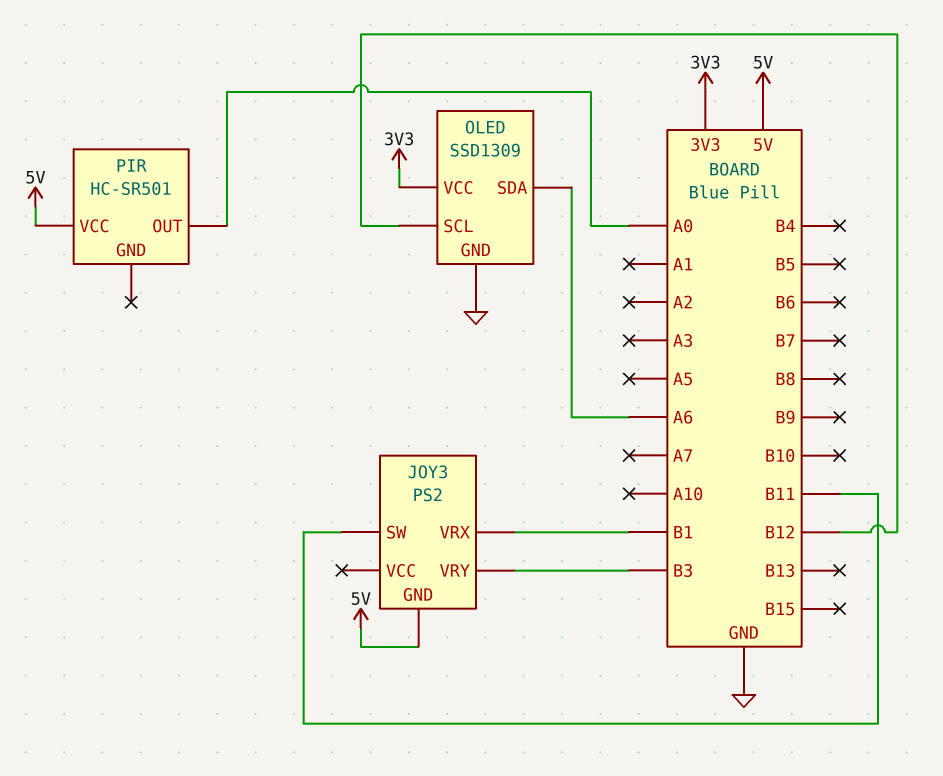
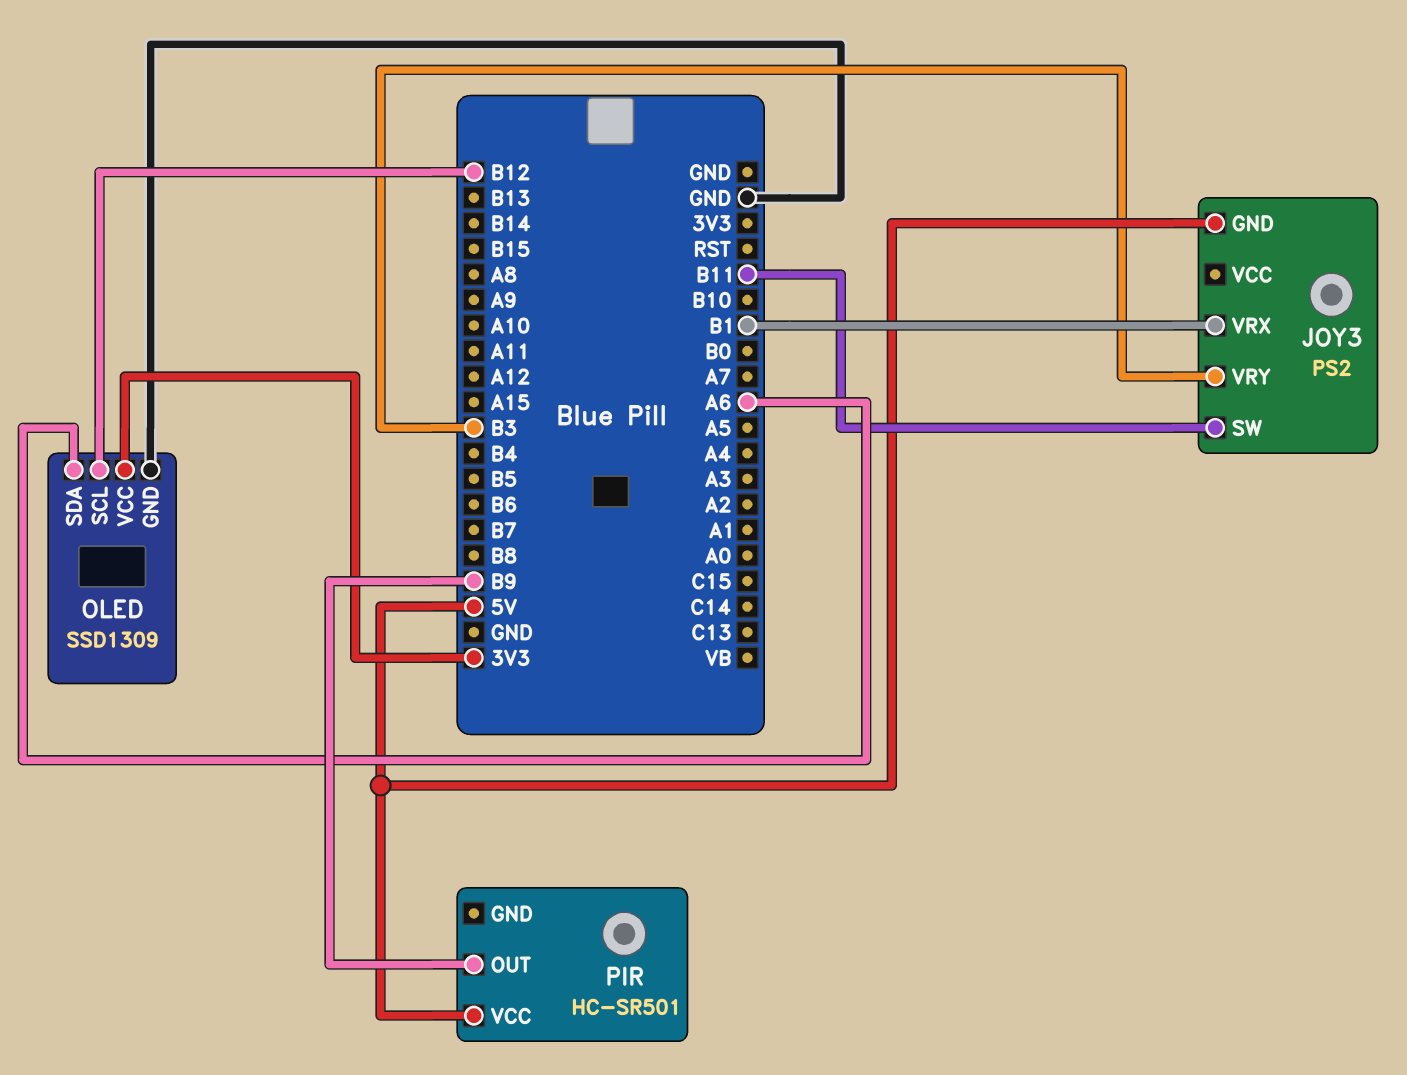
PIR pin OUT: A0 -> B9

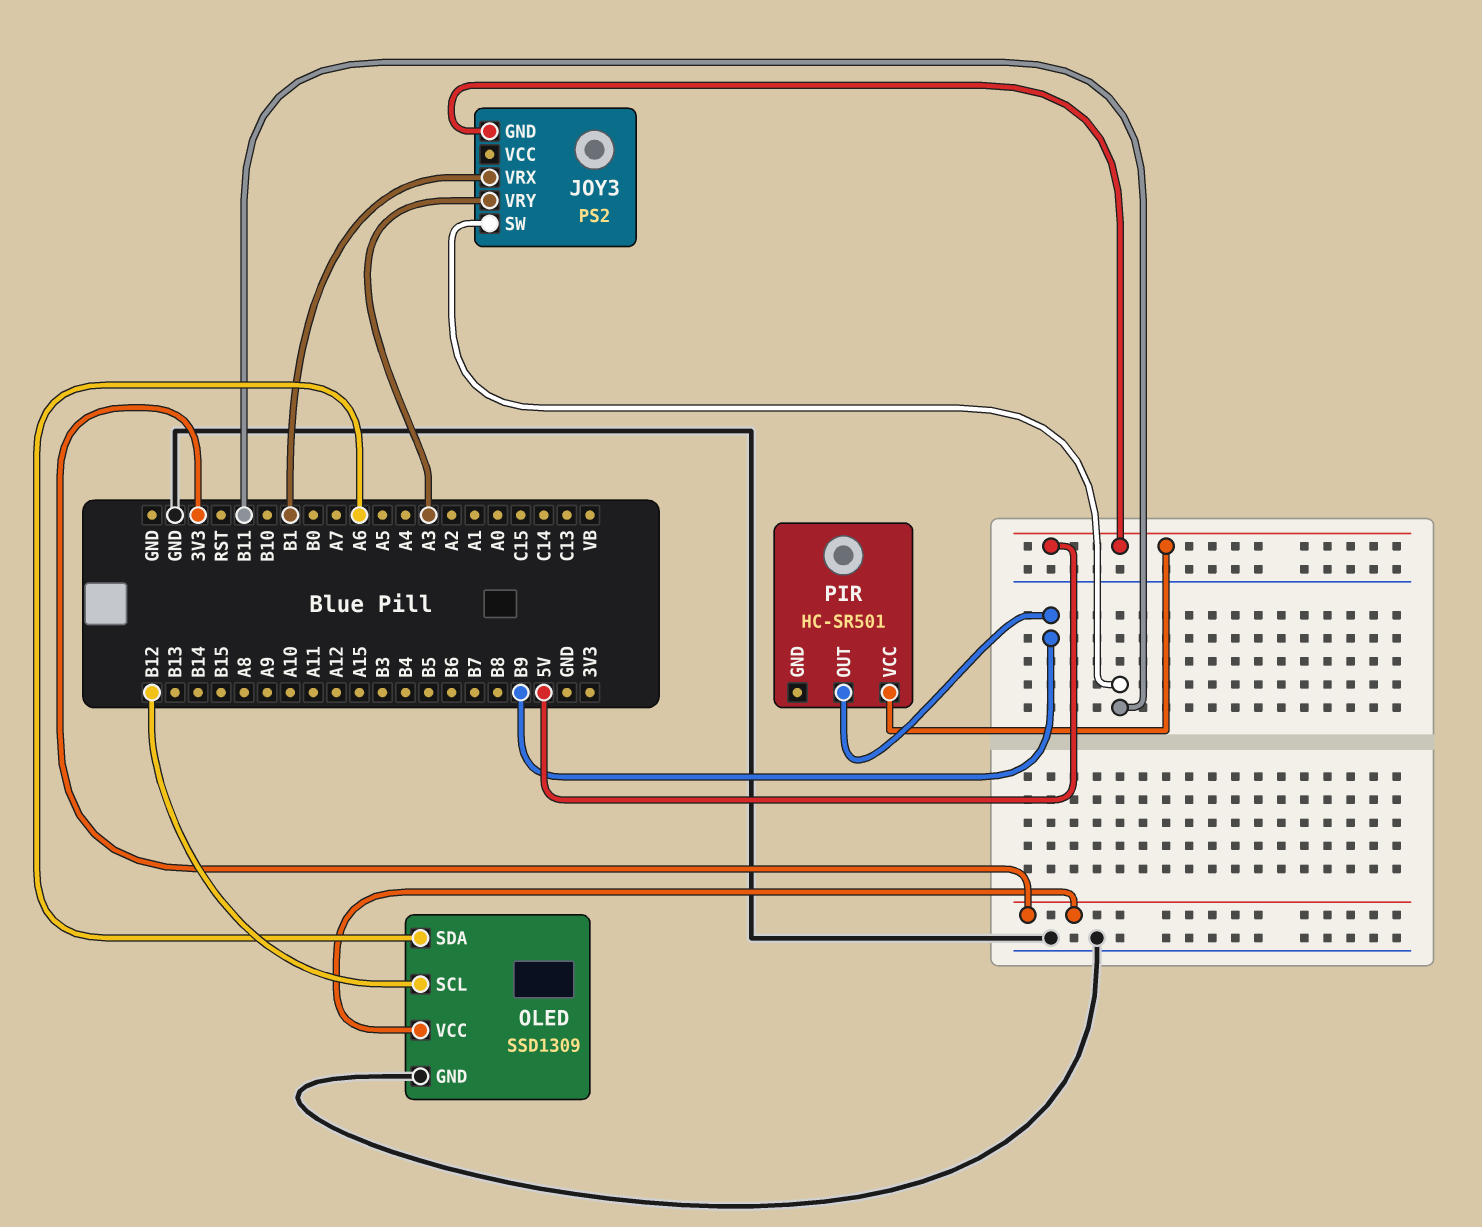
JOY3 pin VRY: B3 -> A3

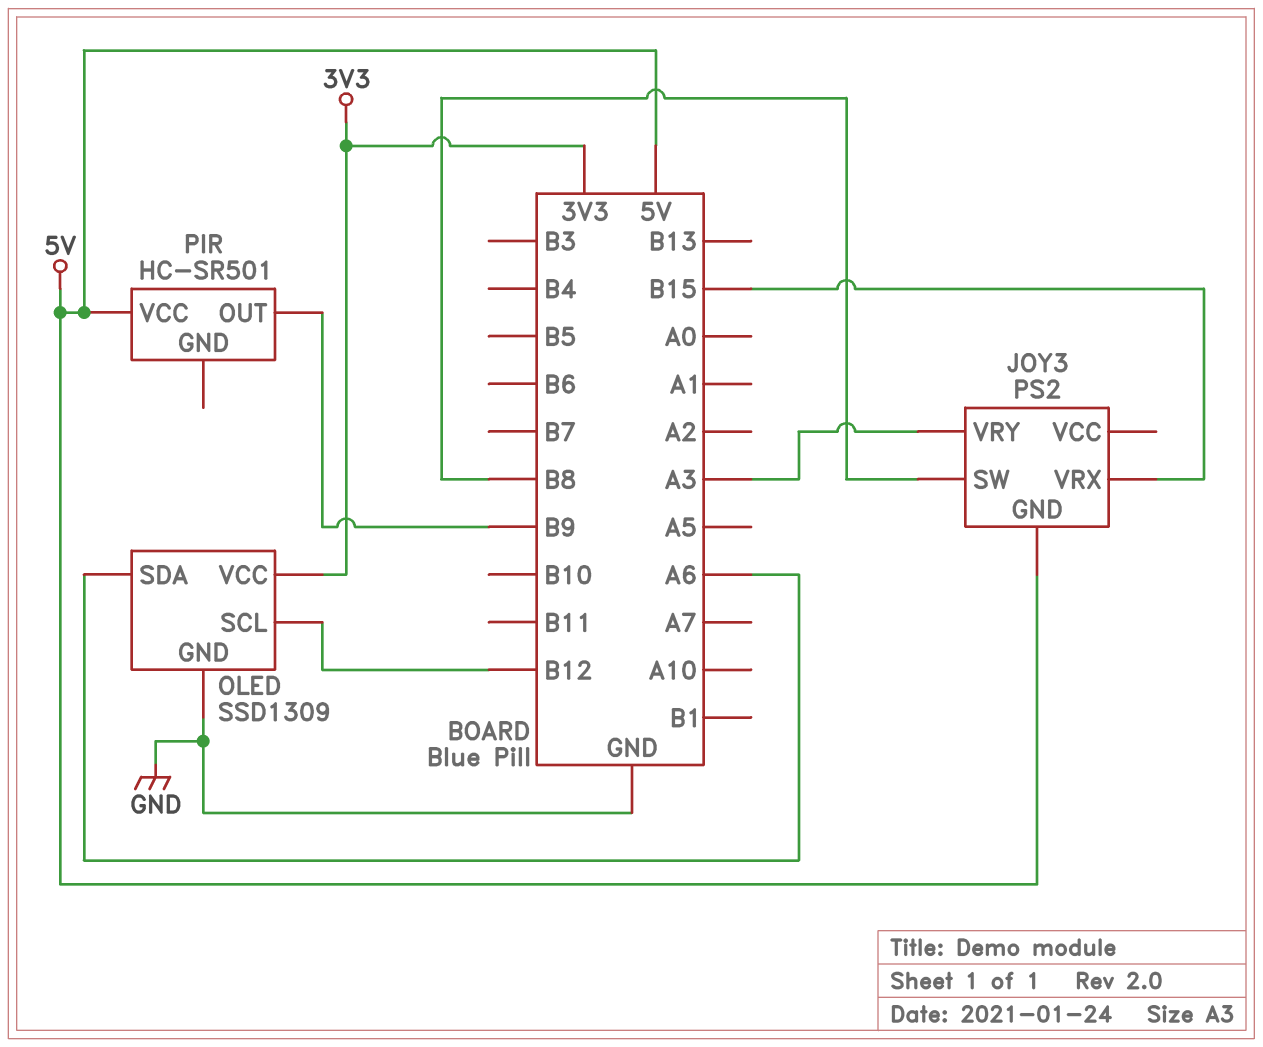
JOY3 pin SW: B11 -> B8
JOY3 pin VRX: B1 -> B15

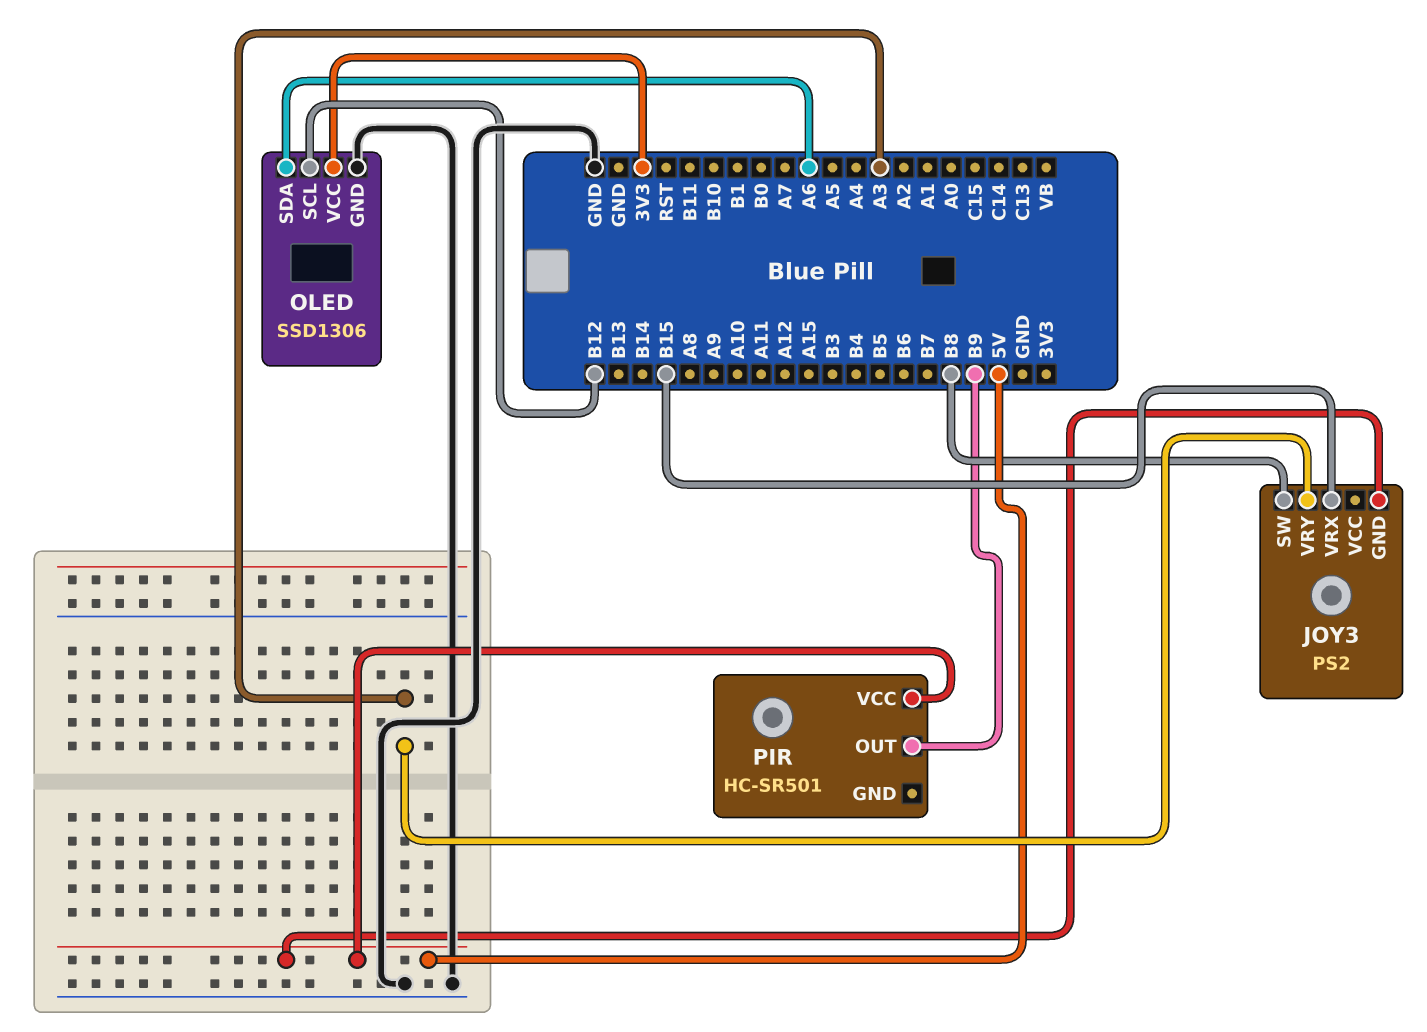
OLED: SSD1309 -> SSD1306

